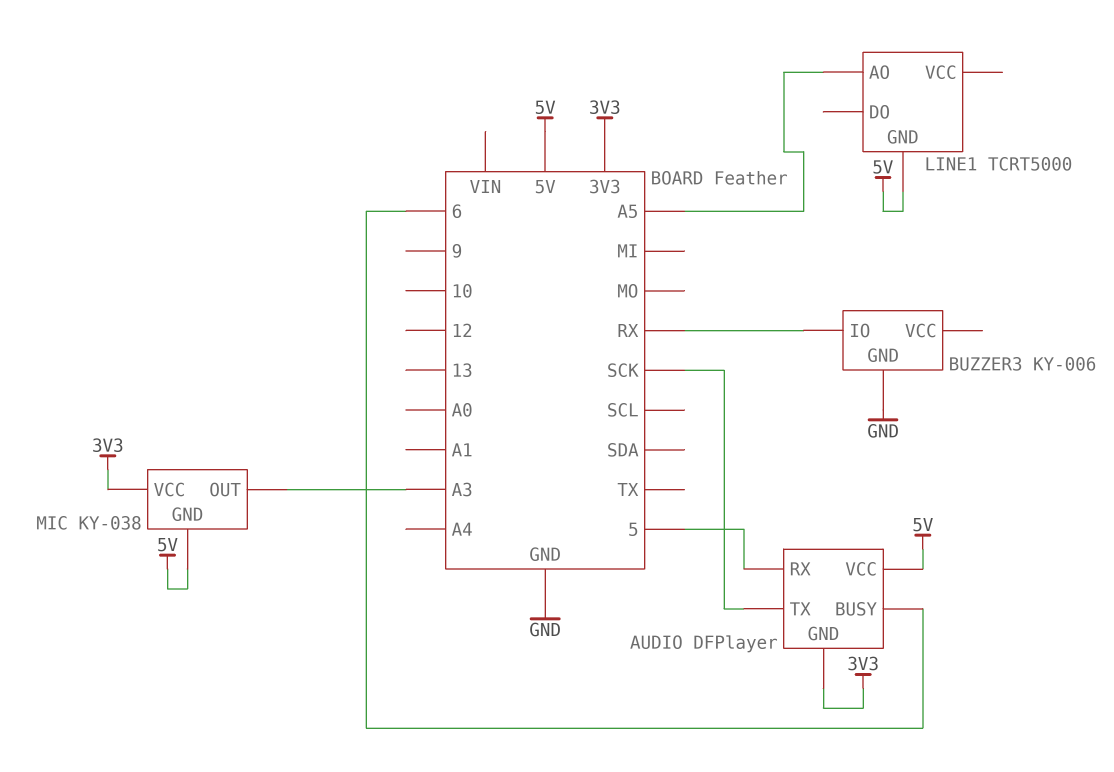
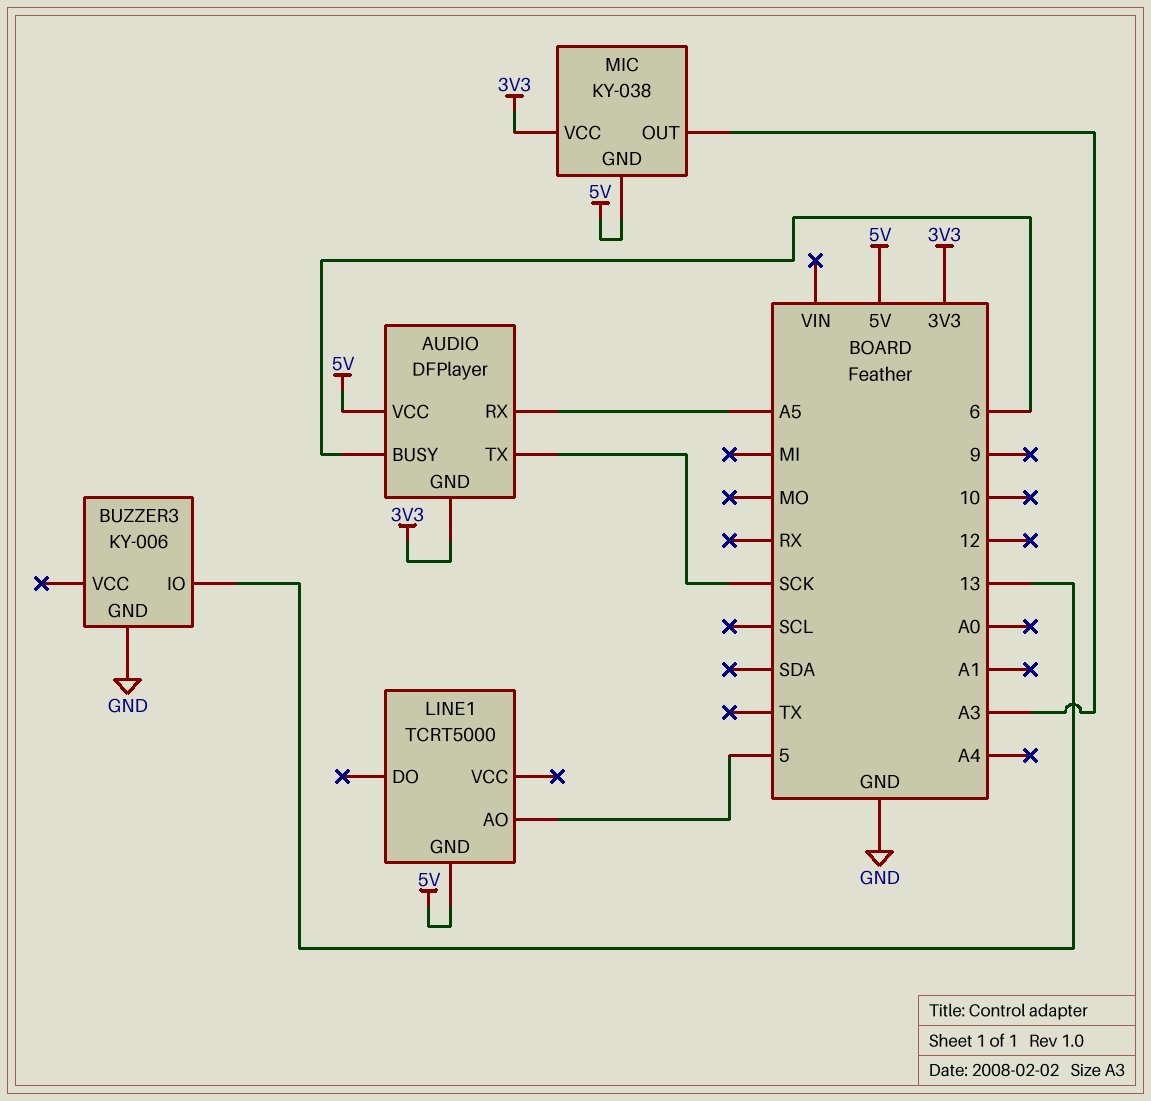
AUDIO pin RX: 5 -> A5
BUZZER3 pin IO: RX -> 13
LINE1 pin AO: A5 -> 5

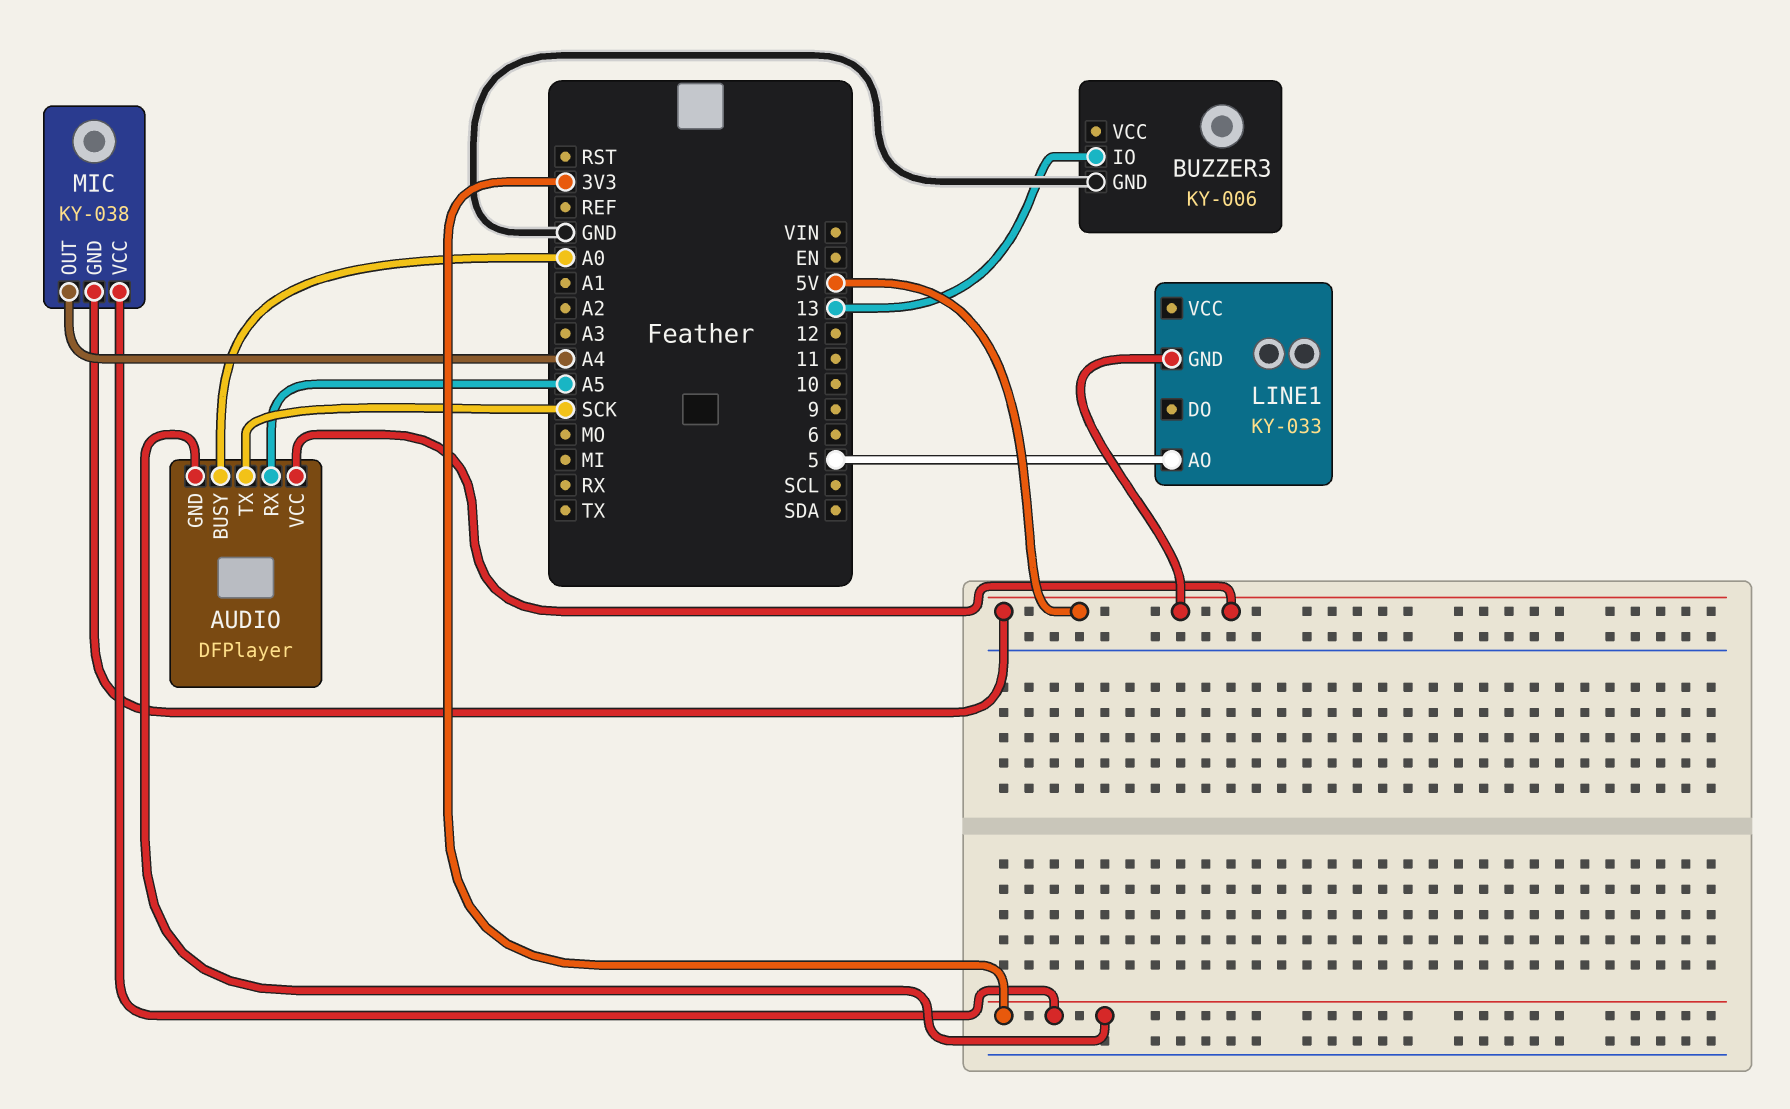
AUDIO pin BUSY: 6 -> A0
LINE1: TCRT5000 -> KY-033
MIC pin OUT: A3 -> A4

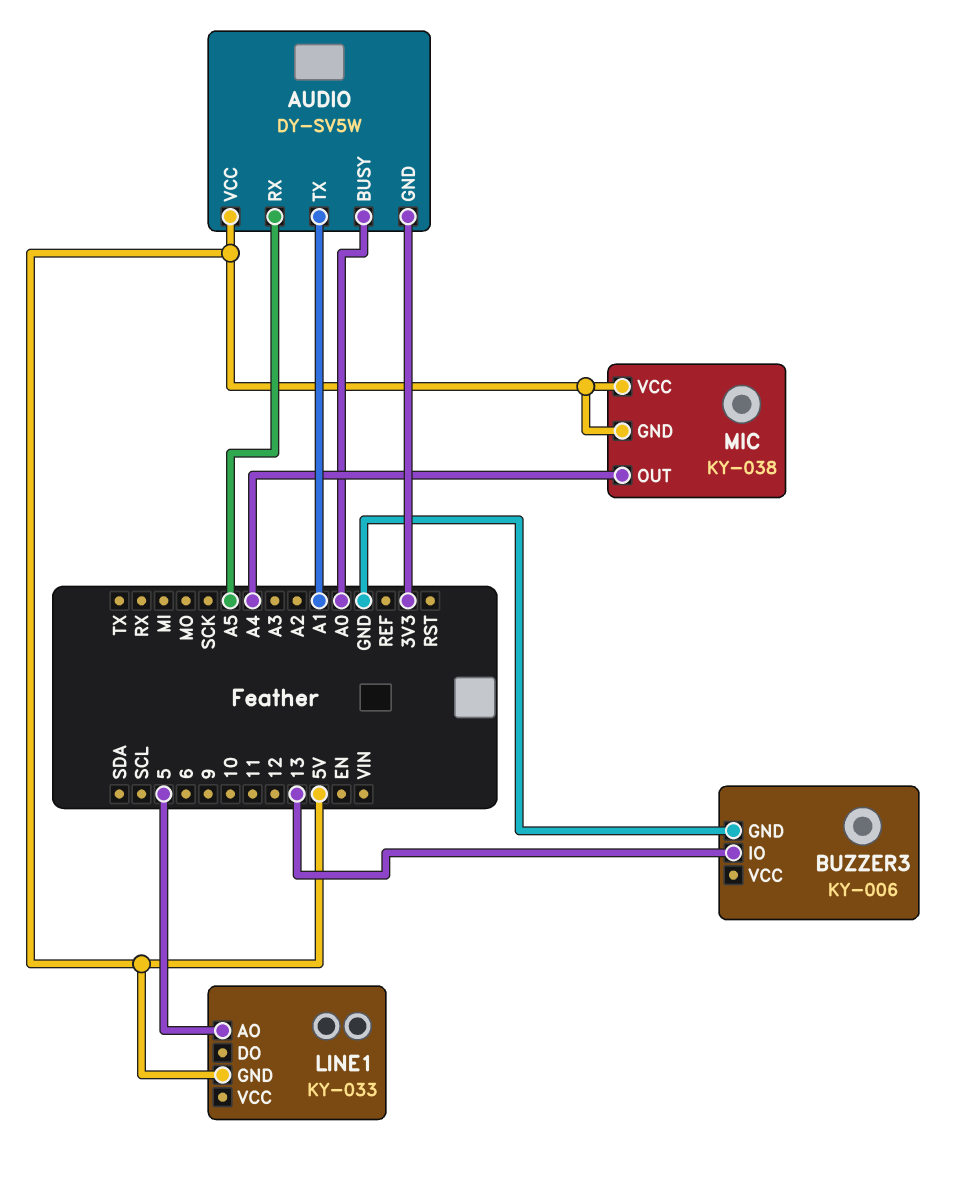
AUDIO: DFPlayer -> DY-SV5W
AUDIO pin TX: SCK -> A1
MIC pin VCC: 3V3 -> 5V

